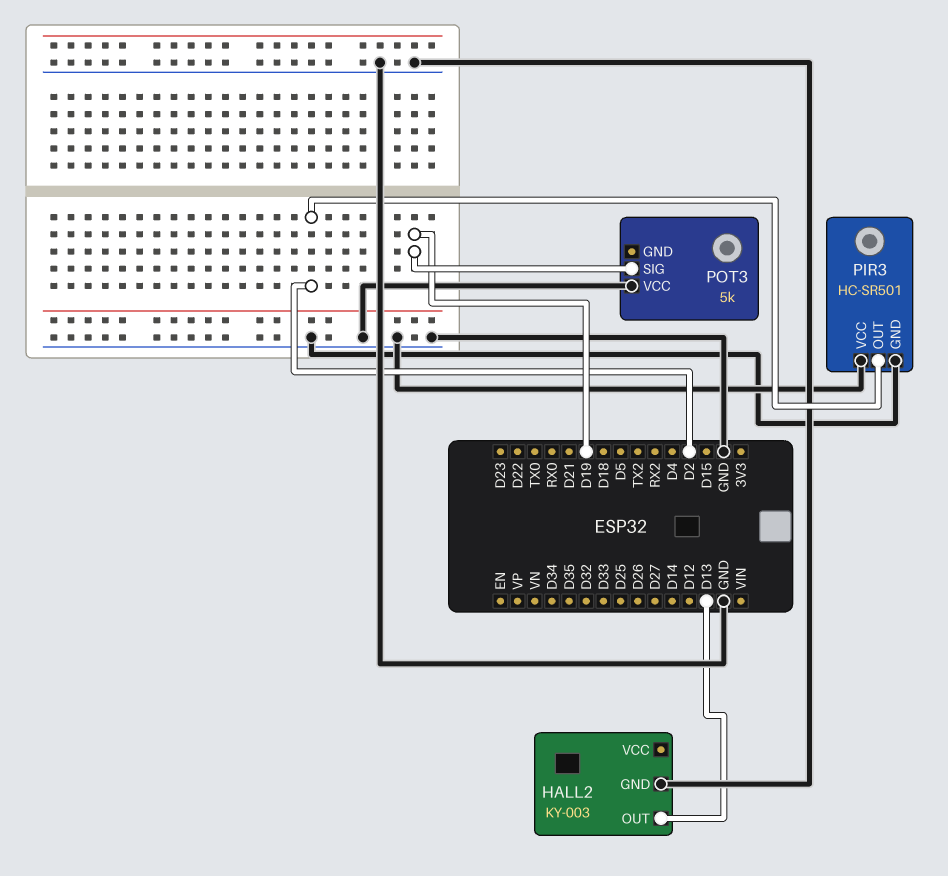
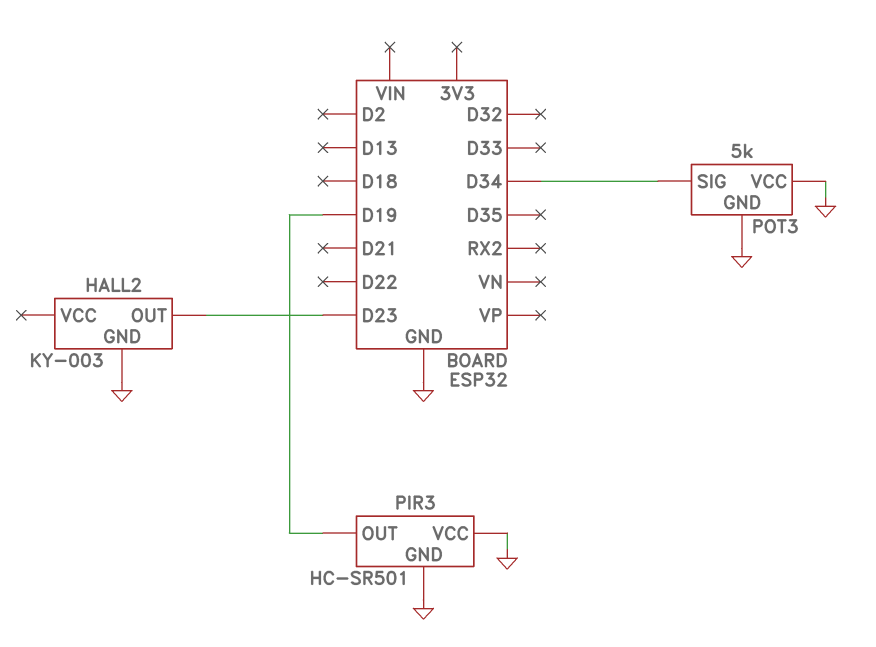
HALL2 pin OUT: D13 -> D23
PIR3 pin OUT: D2 -> D19
POT3 pin GND: none -> GND
POT3 pin SIG: D19 -> D34

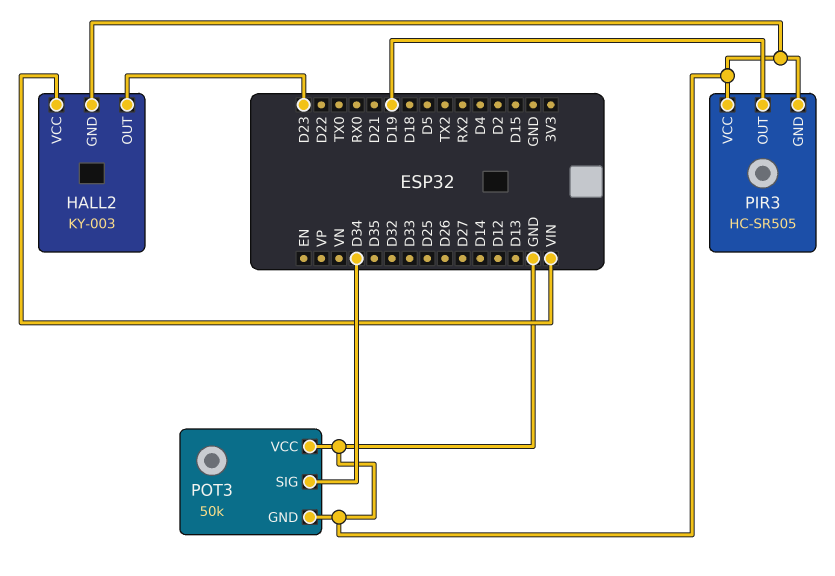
HALL2 pin VCC: none -> VIN
PIR3: HC-SR501 -> HC-SR505
POT3: 5k -> 50k

